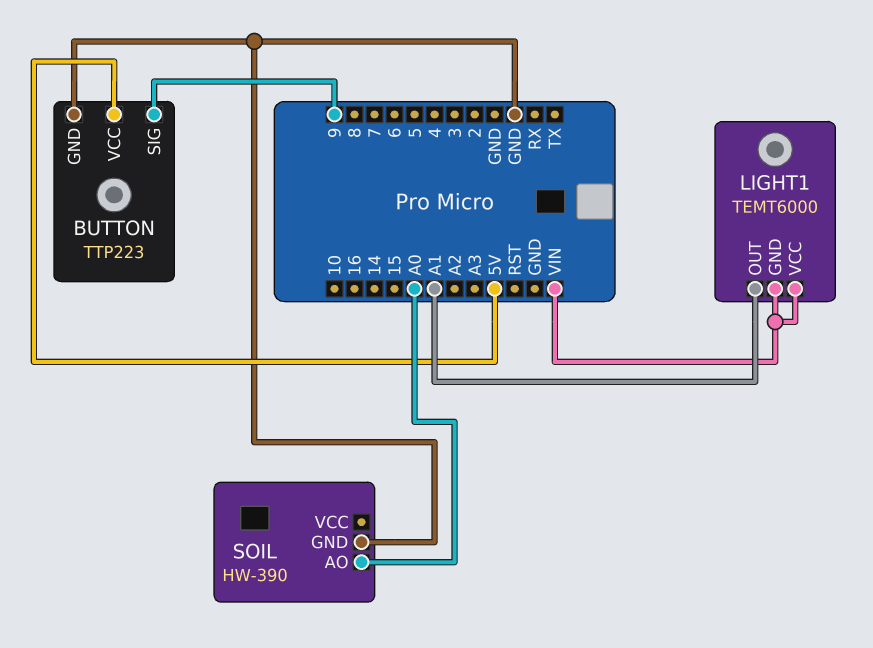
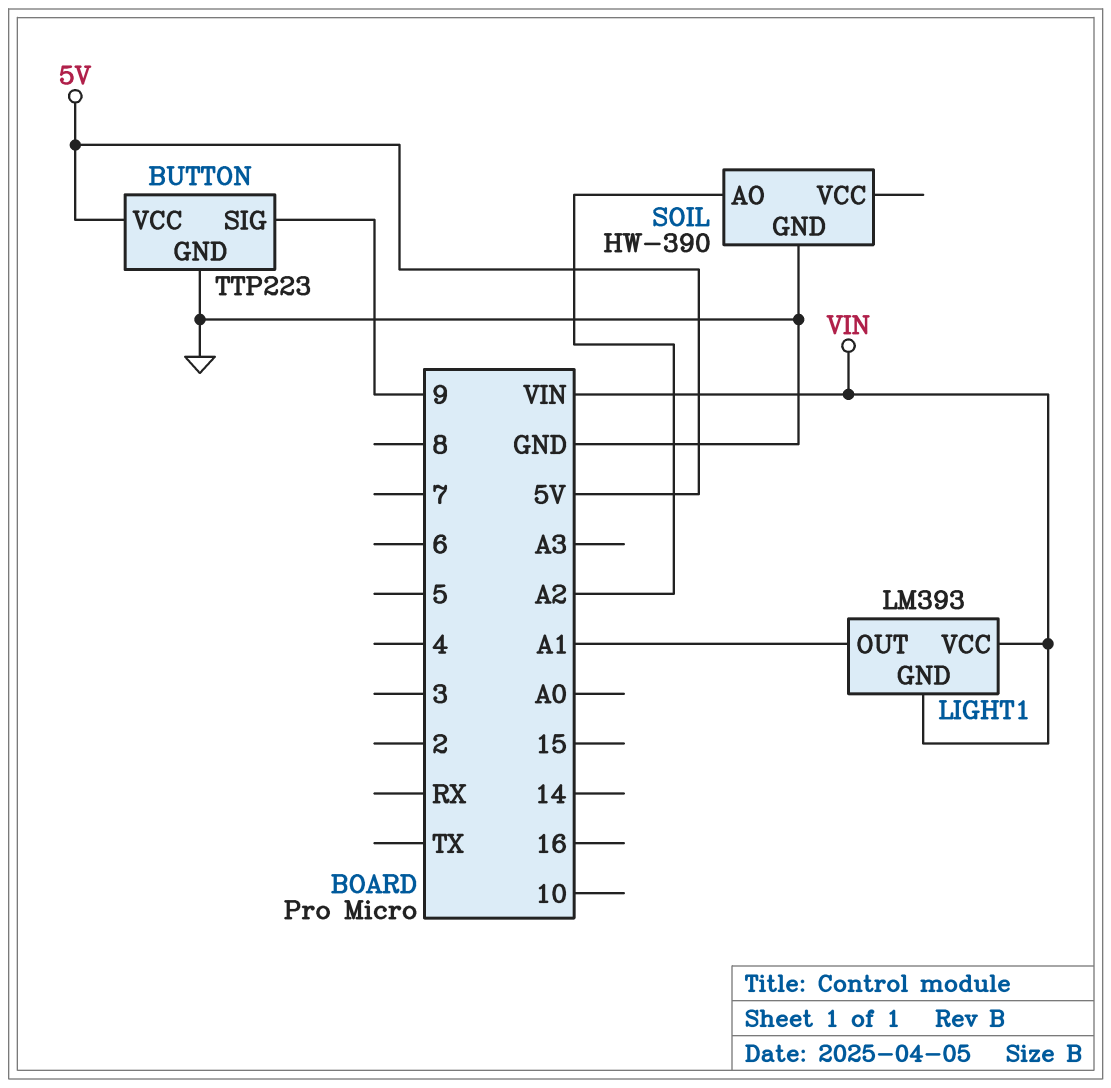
LIGHT1: TEMT6000 -> LM393
SOIL pin AO: A0 -> A2

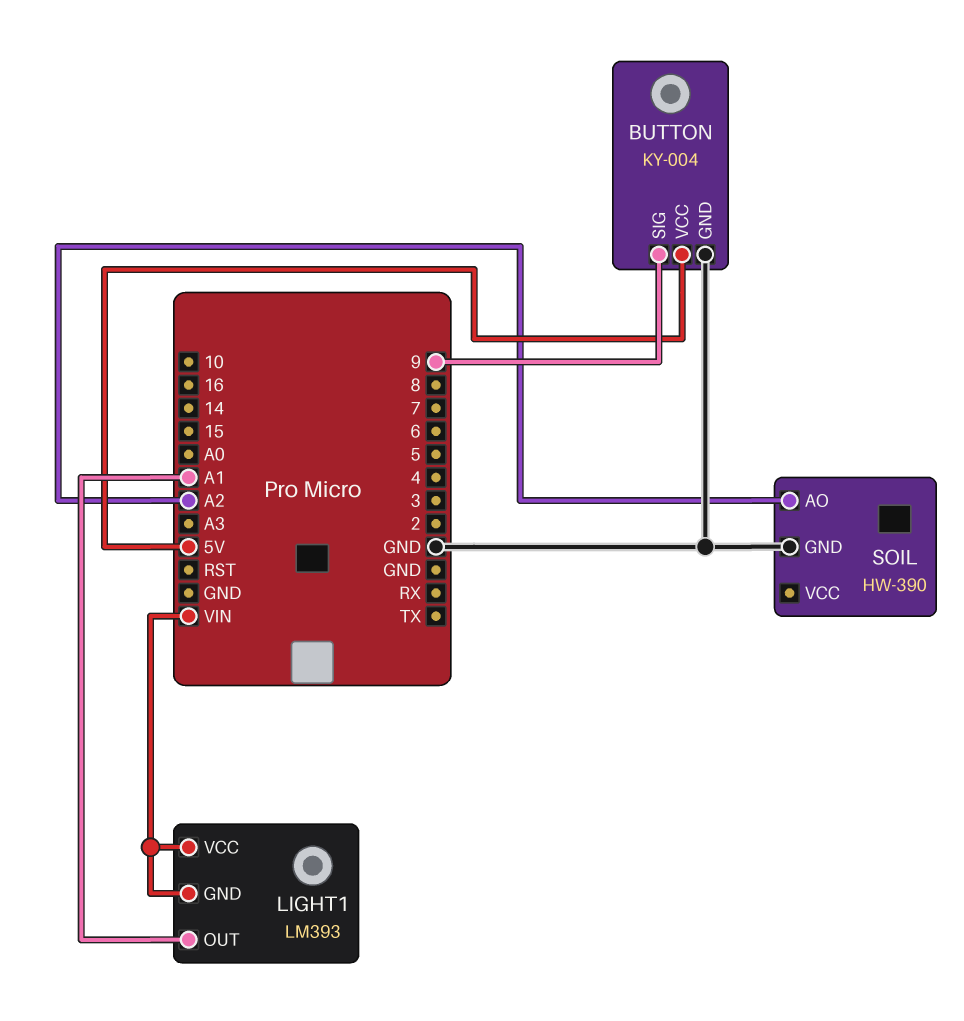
BUTTON: TTP223 -> KY-004

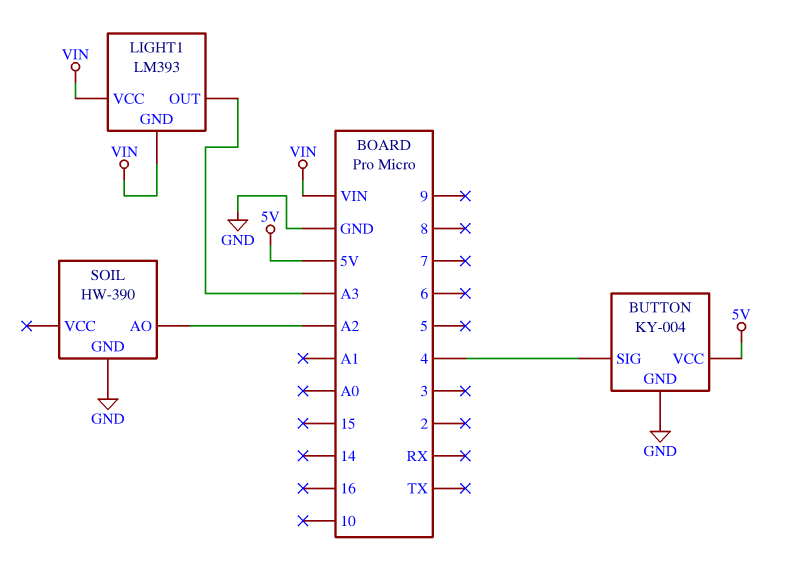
BUTTON pin SIG: 9 -> 4
LIGHT1 pin OUT: A1 -> A3

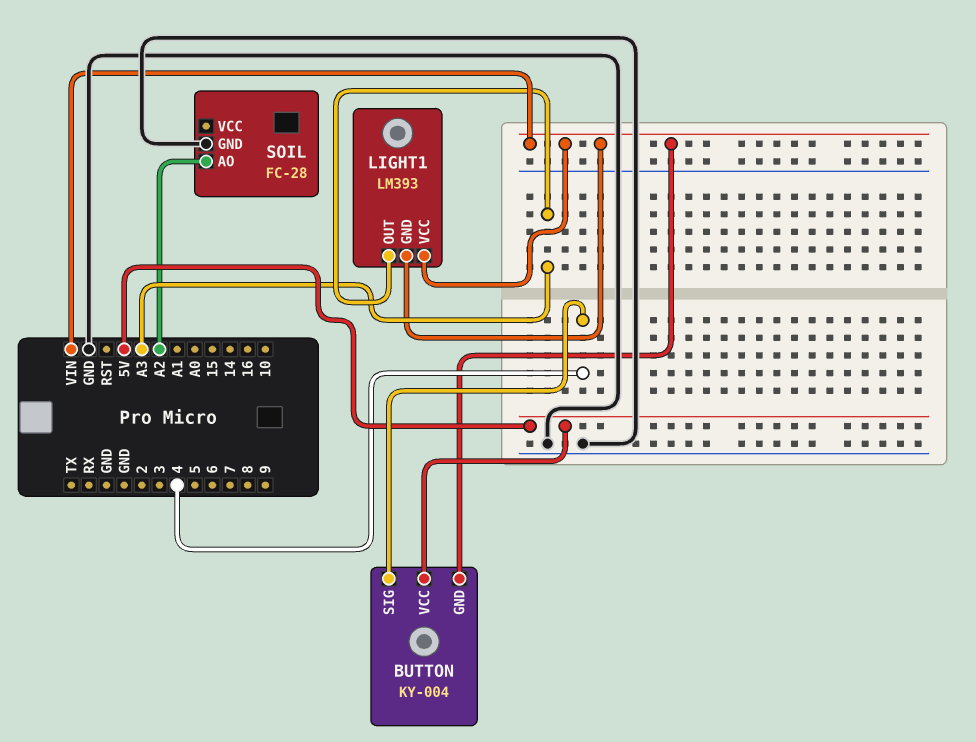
BUTTON pin GND: GND -> VIN
SOIL: HW-390 -> FC-28

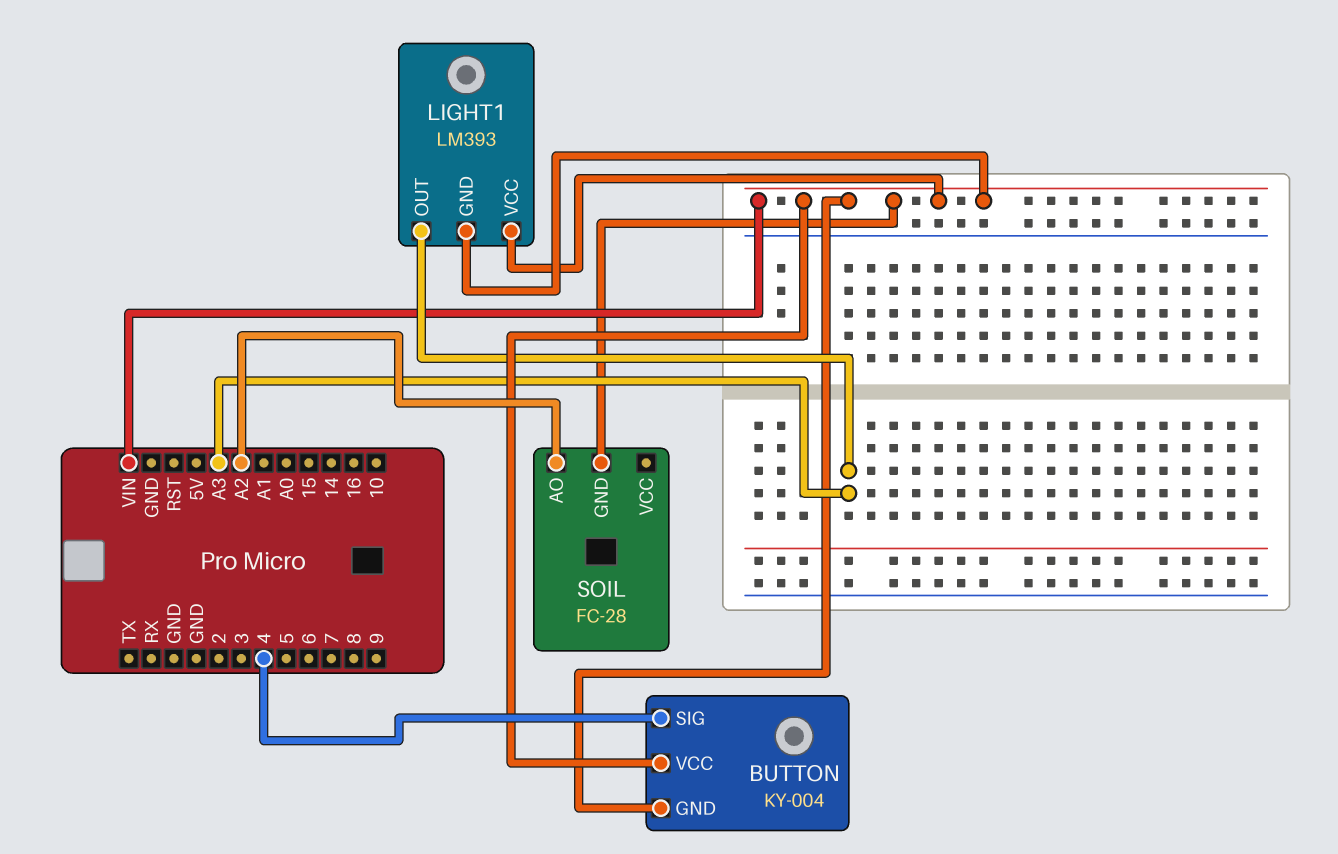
BUTTON pin VCC: 5V -> VIN
SOIL pin GND: GND -> VIN

